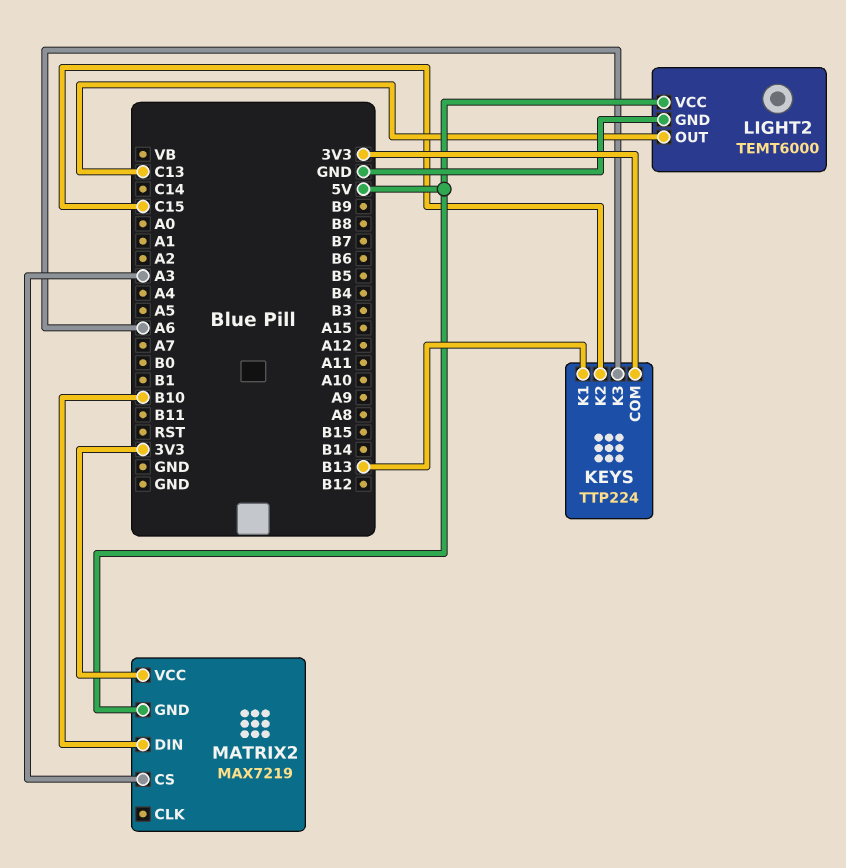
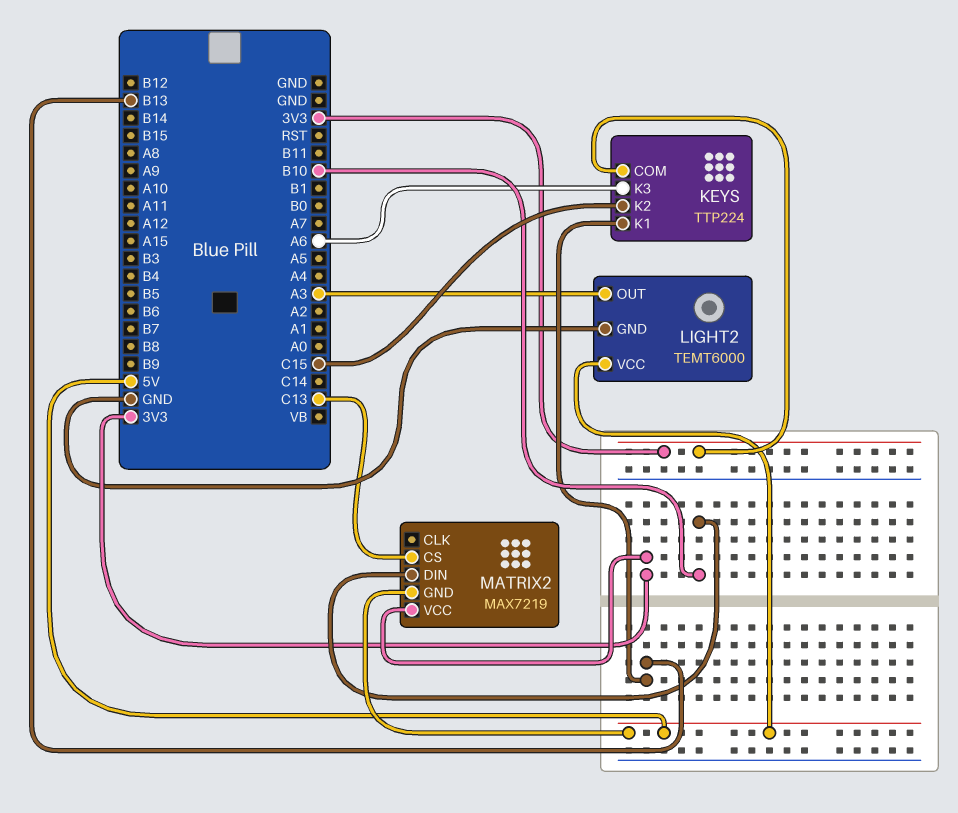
LIGHT2 pin OUT: C13 -> A3
MATRIX2 pin CS: A3 -> C13

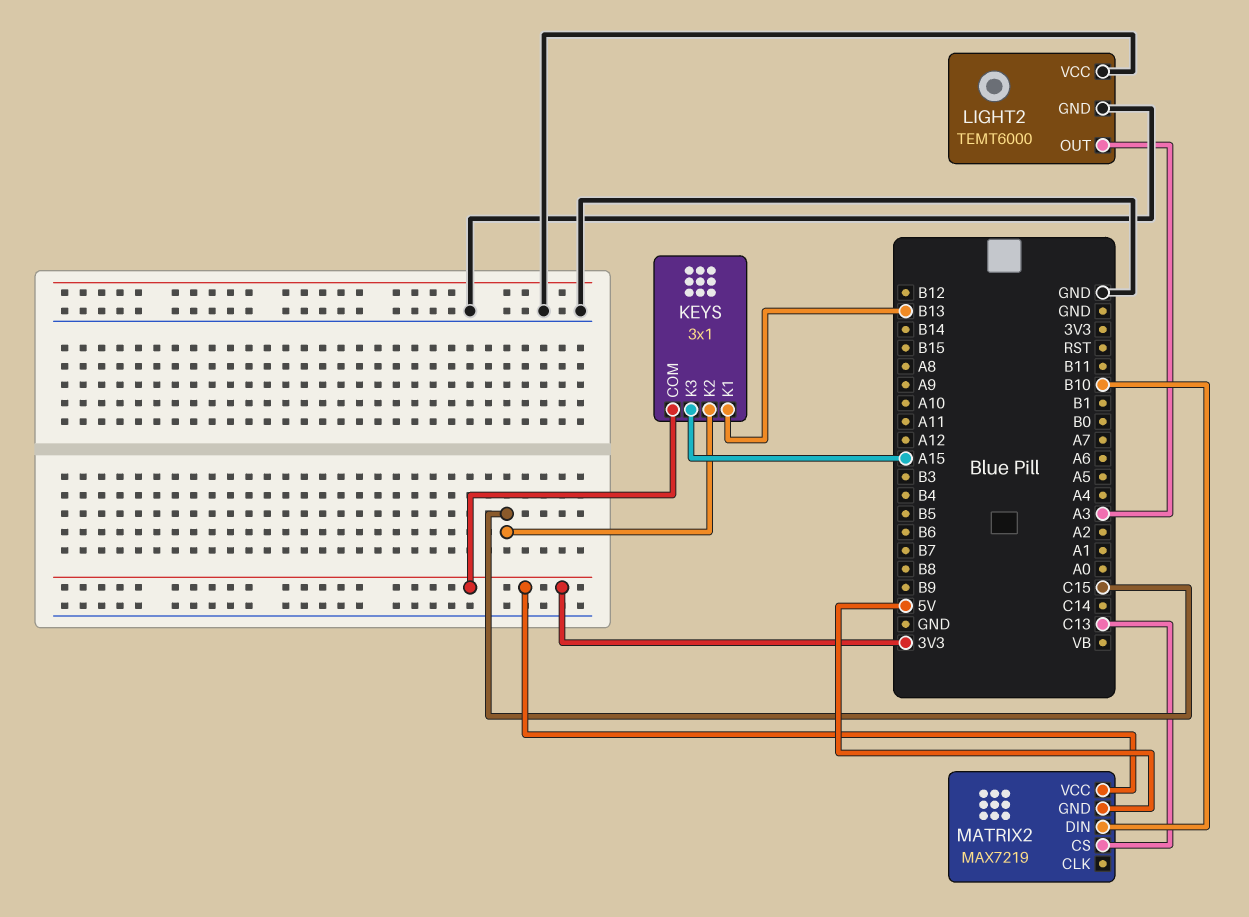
KEYS: TTP224 -> 3x1
KEYS pin K3: A6 -> A15
LIGHT2 pin VCC: 5V -> GND

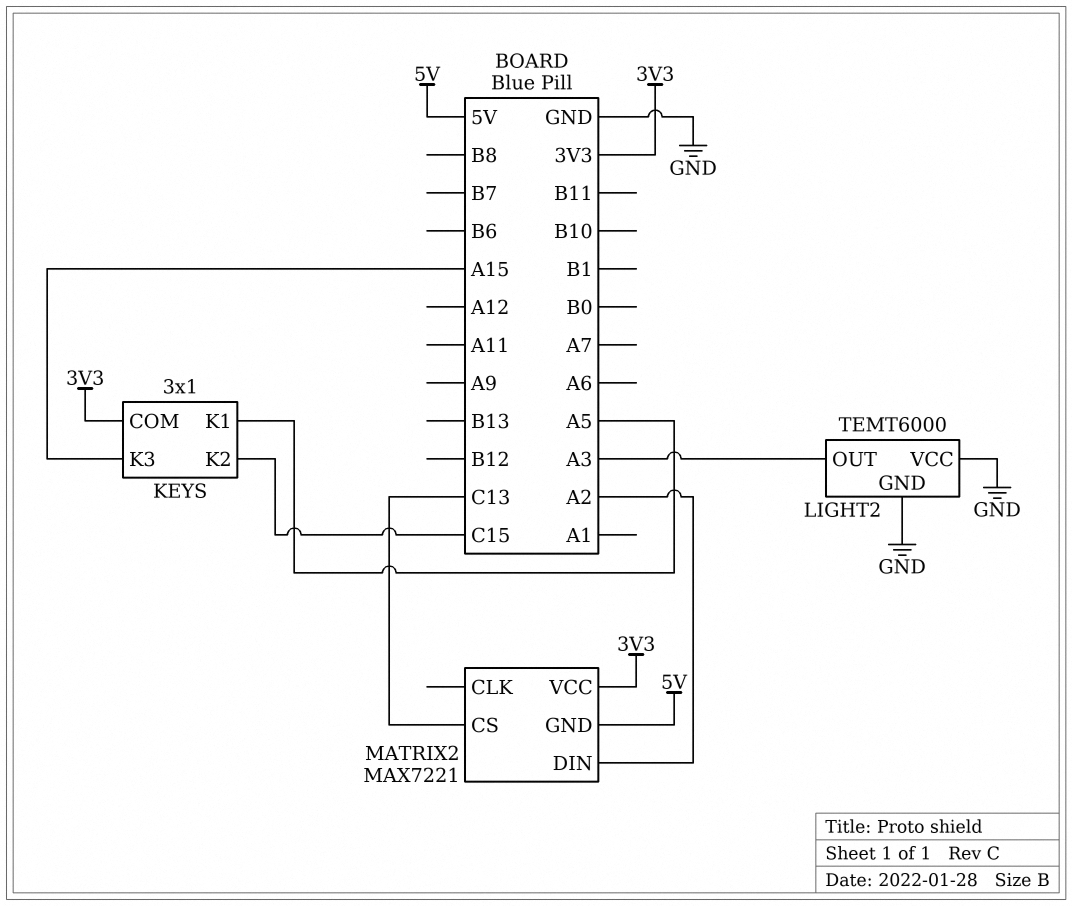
KEYS pin K1: B13 -> A5
MATRIX2: MAX7219 -> MAX7221
MATRIX2 pin DIN: B10 -> A2

